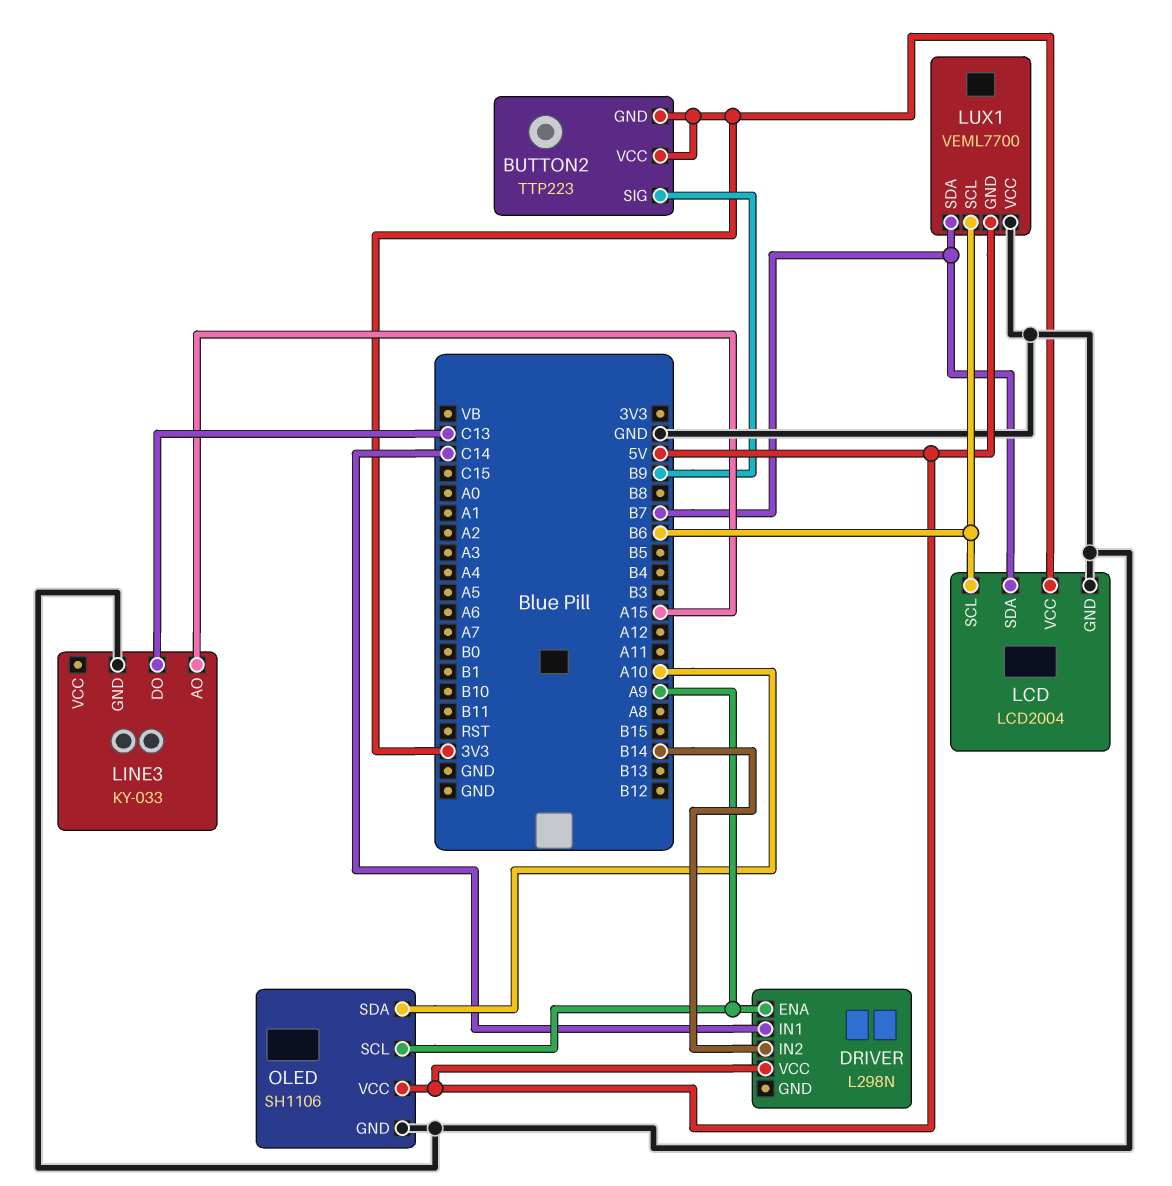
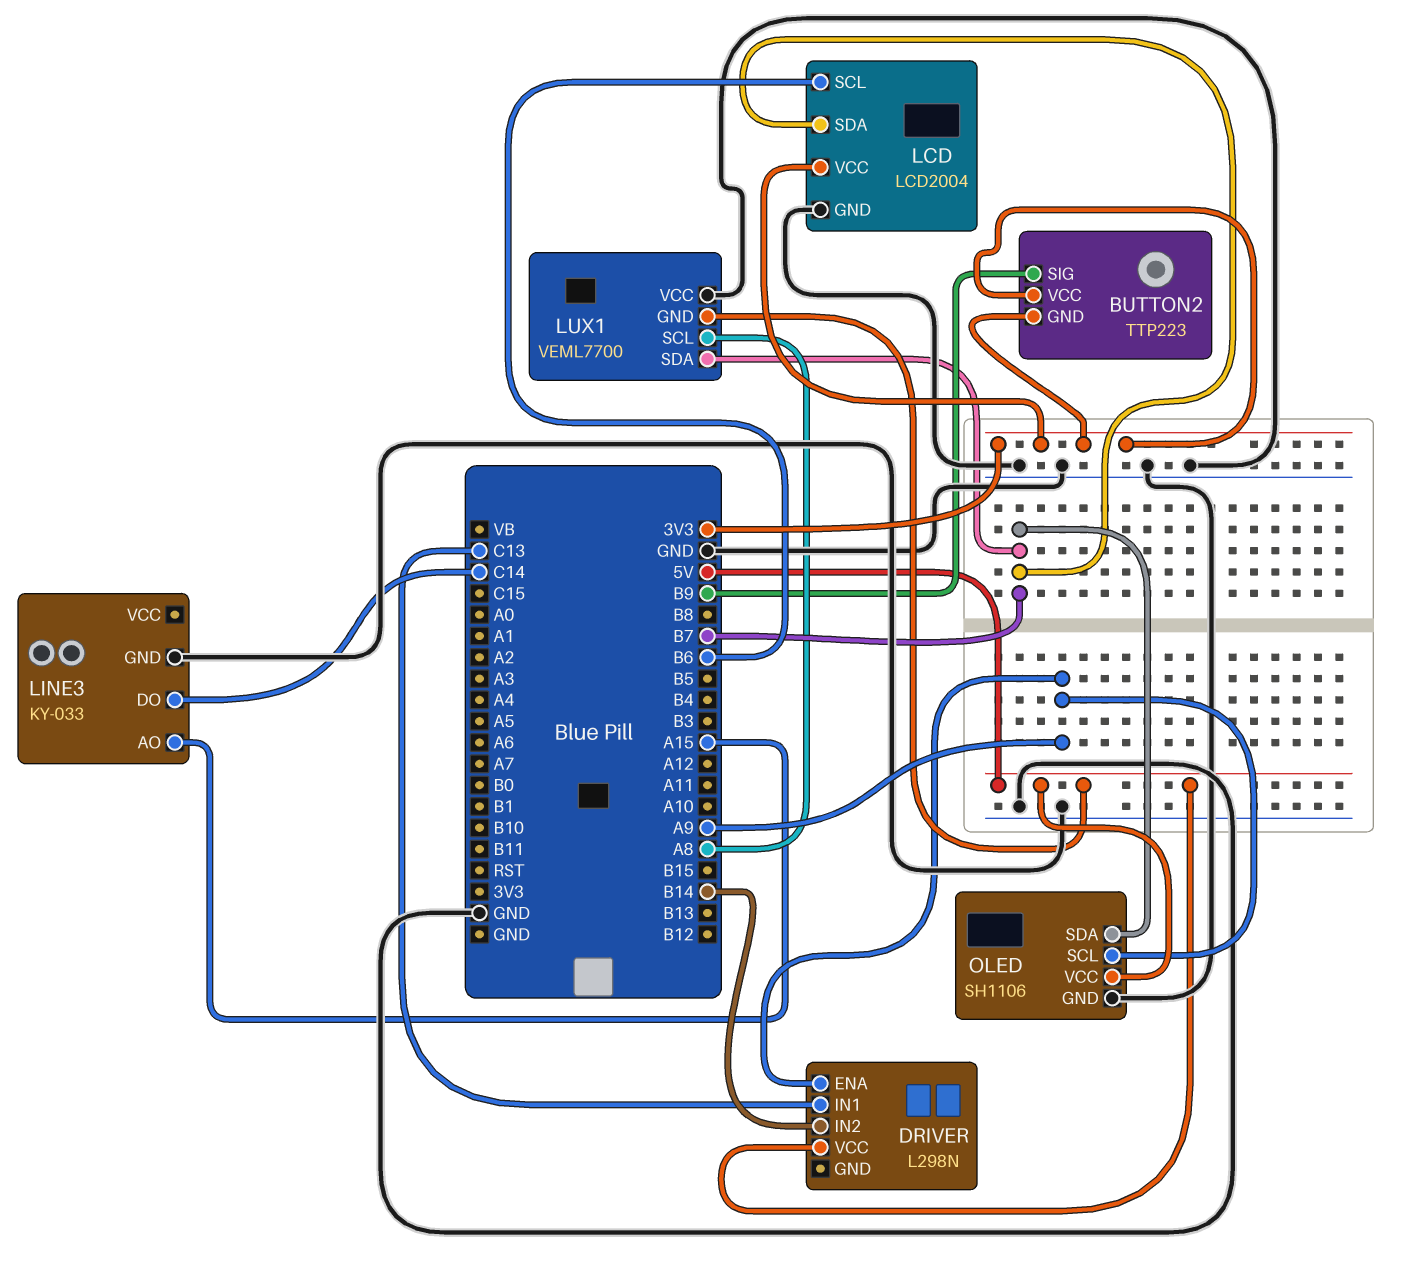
DRIVER pin IN1: C14 -> C13
LINE3 pin DO: C13 -> C14
LUX1 pin SCL: B6 -> A8
OLED pin SDA: A10 -> B7

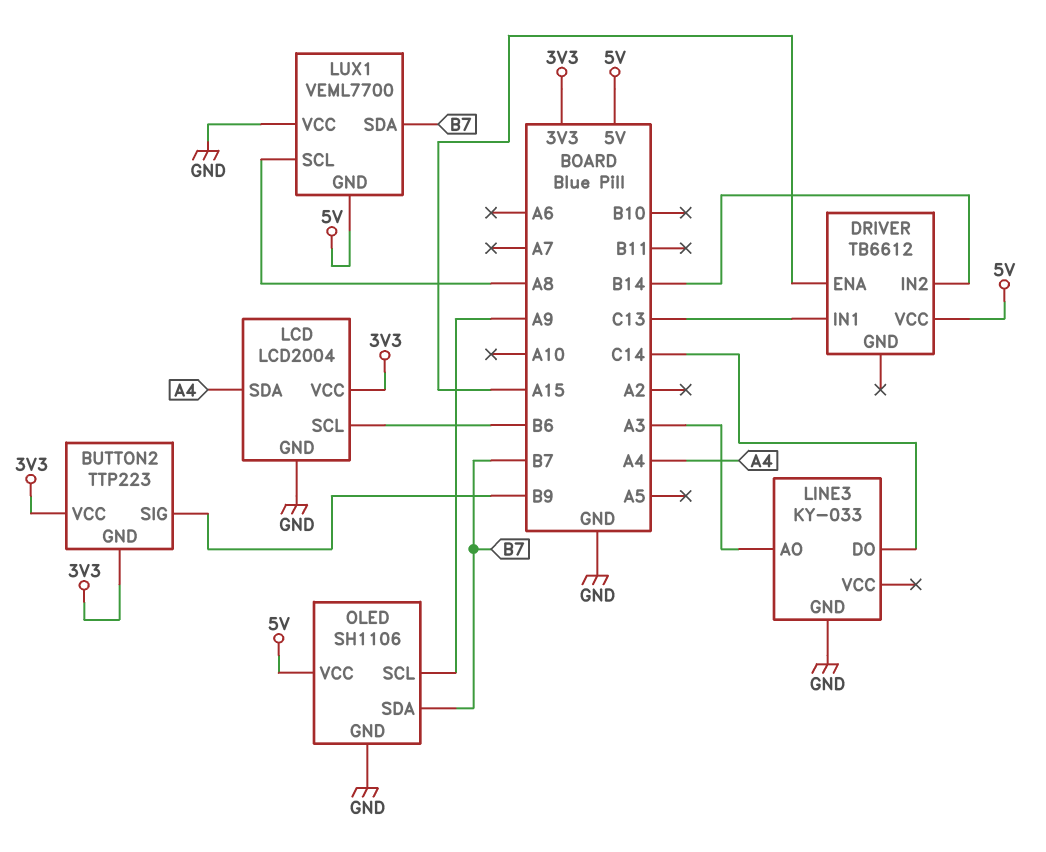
DRIVER: L298N -> TB6612
DRIVER pin ENA: A9 -> A15
LCD pin SDA: B7 -> A4
LINE3 pin AO: A15 -> A3

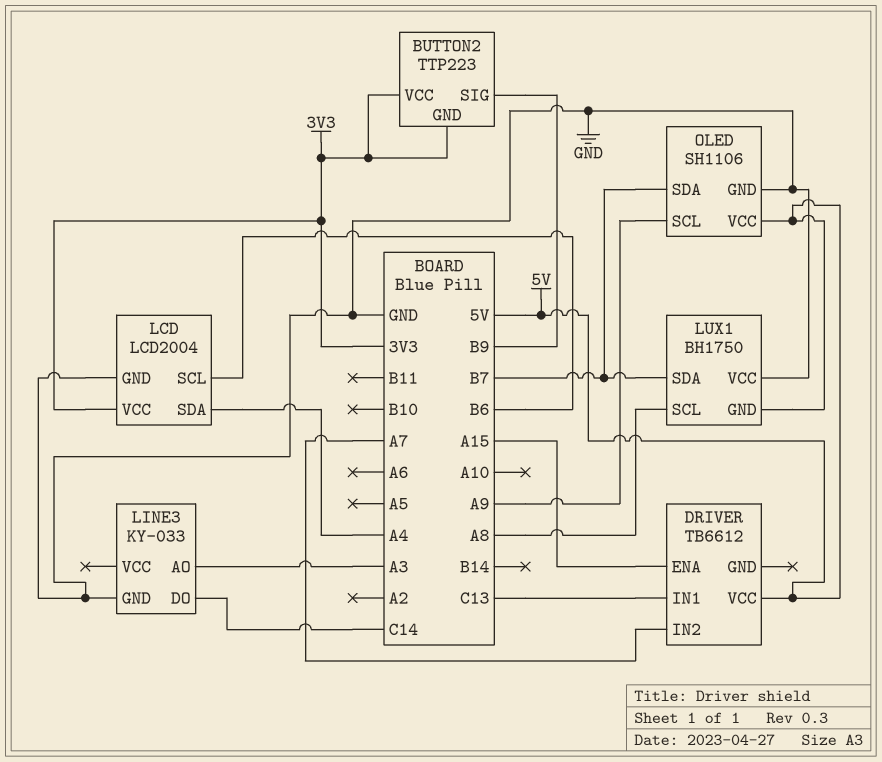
DRIVER pin IN2: B14 -> A7
LUX1: VEML7700 -> BH1750

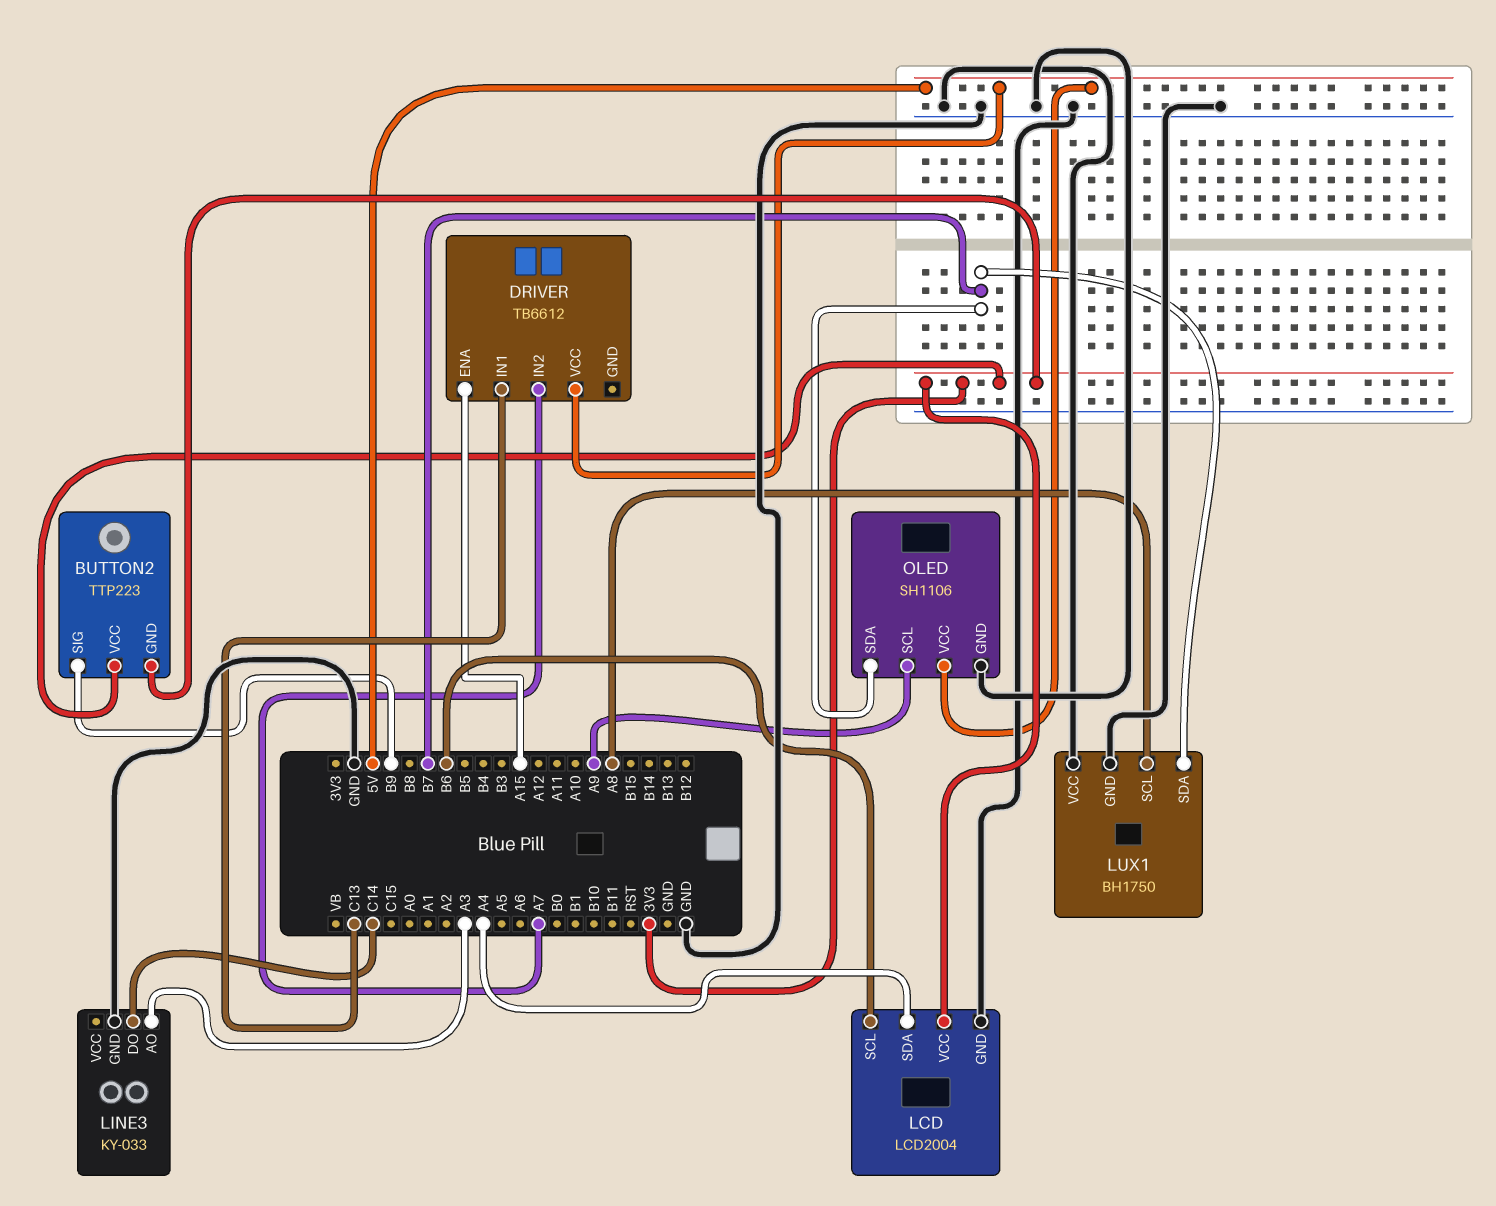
LUX1 pin GND: 5V -> GND

